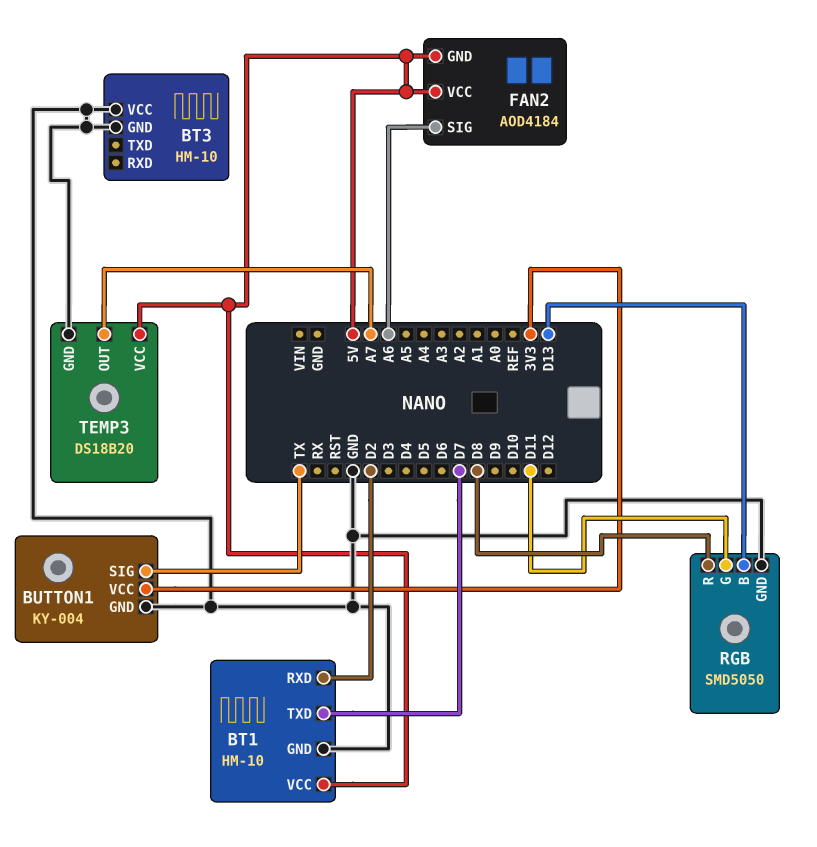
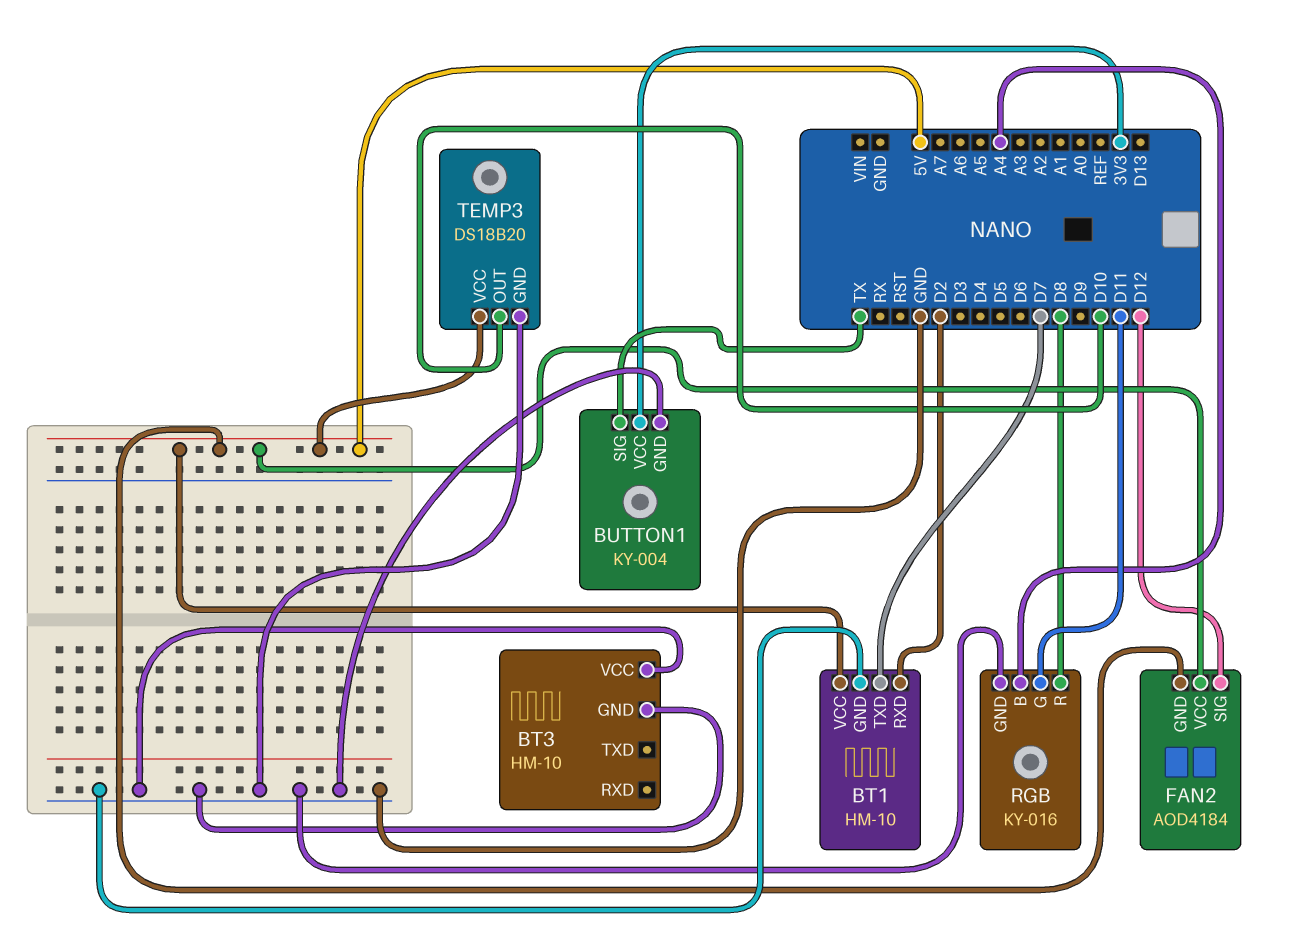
FAN2 pin SIG: A6 -> D12
RGB: SMD5050 -> KY-016
RGB pin B: D13 -> A4
TEMP3 pin OUT: A7 -> D10

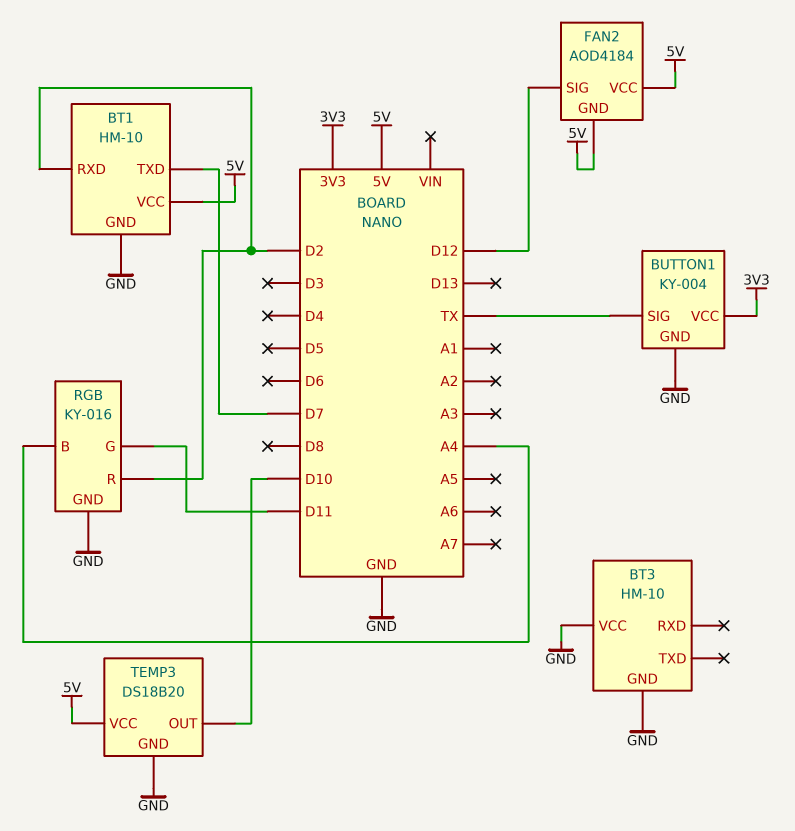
RGB pin R: D8 -> D2

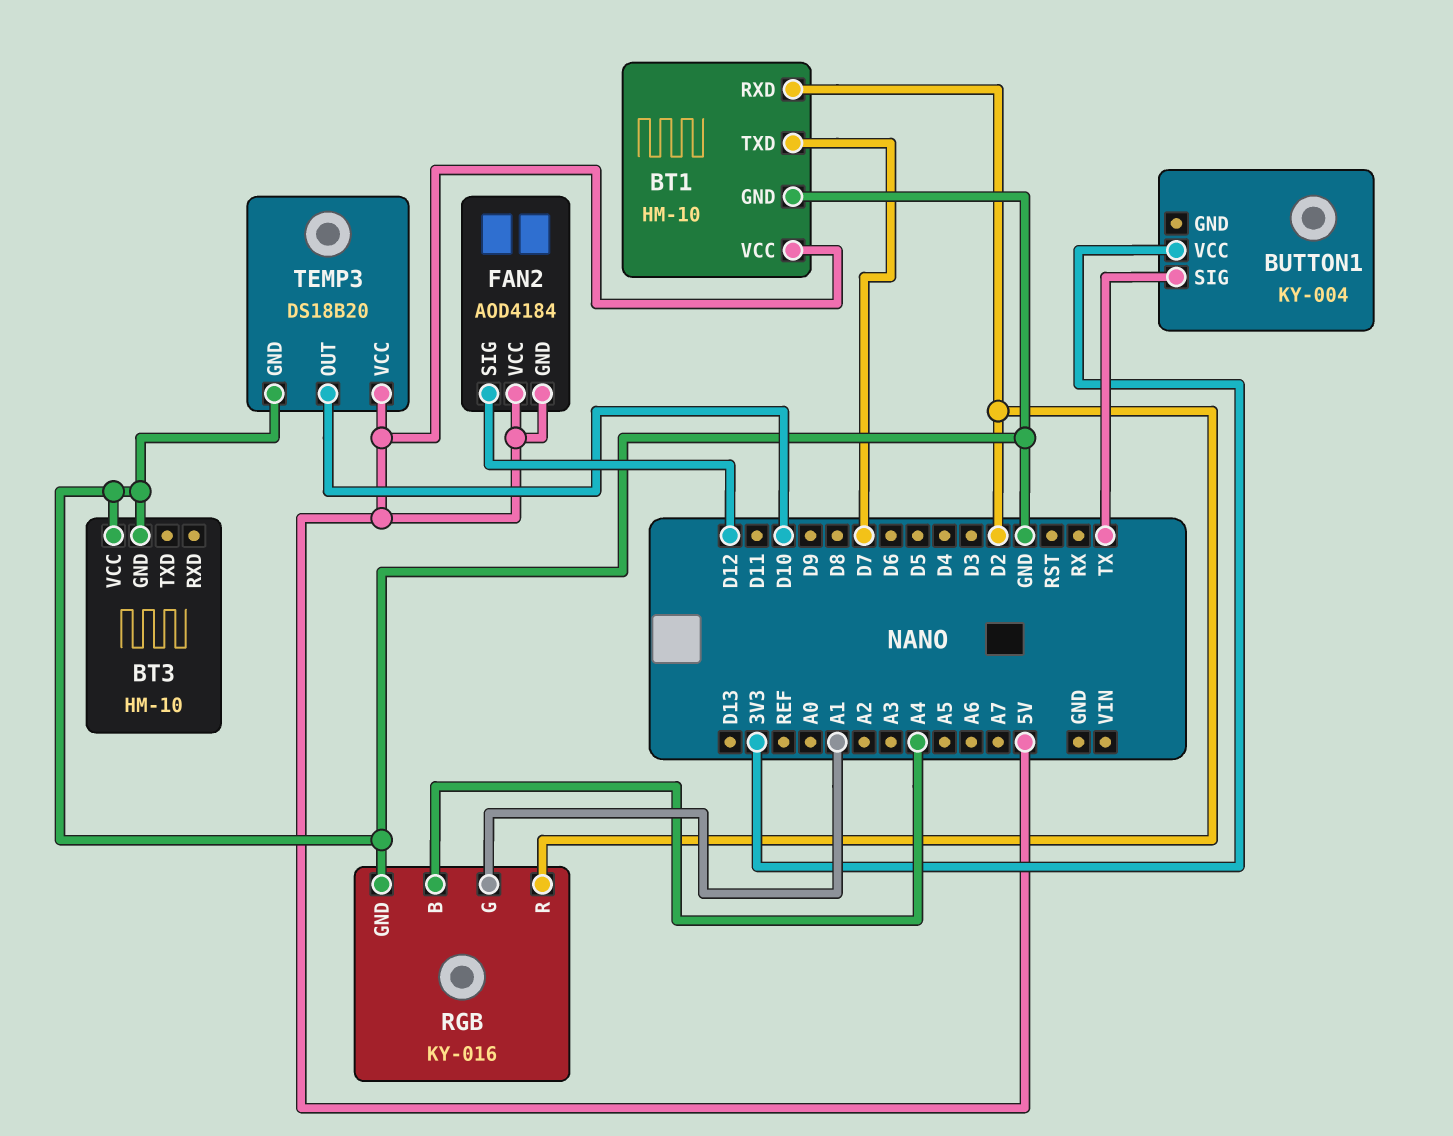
BUTTON1 pin GND: GND -> none
RGB pin G: D11 -> A1

